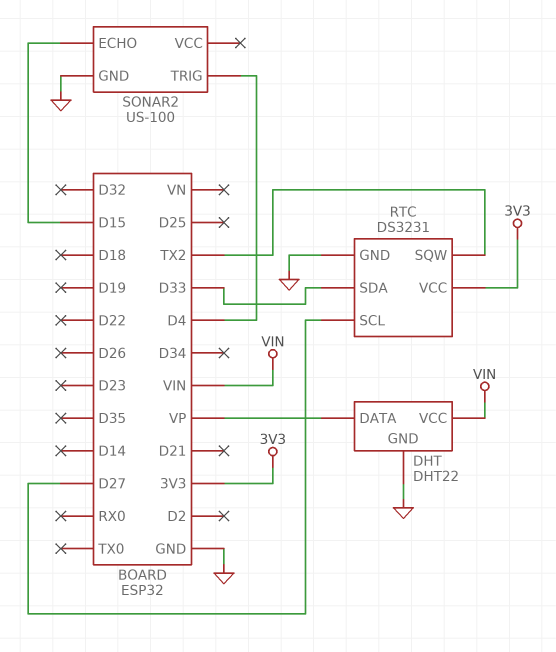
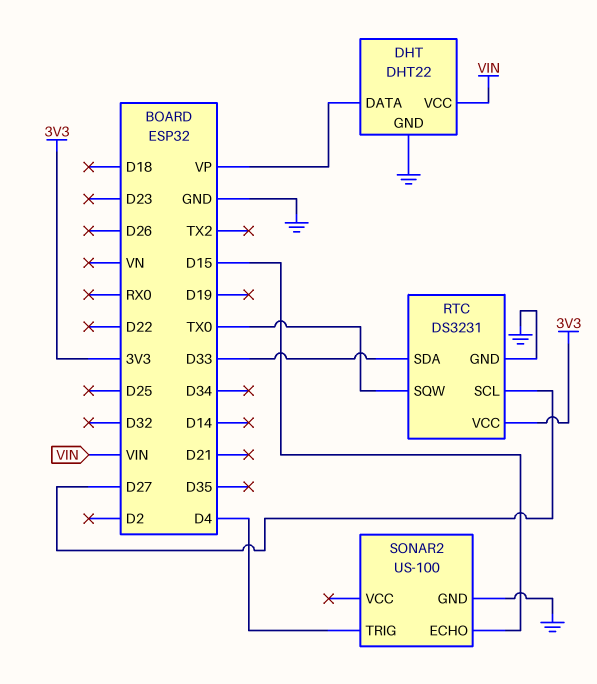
RTC pin SQW: TX2 -> TX0

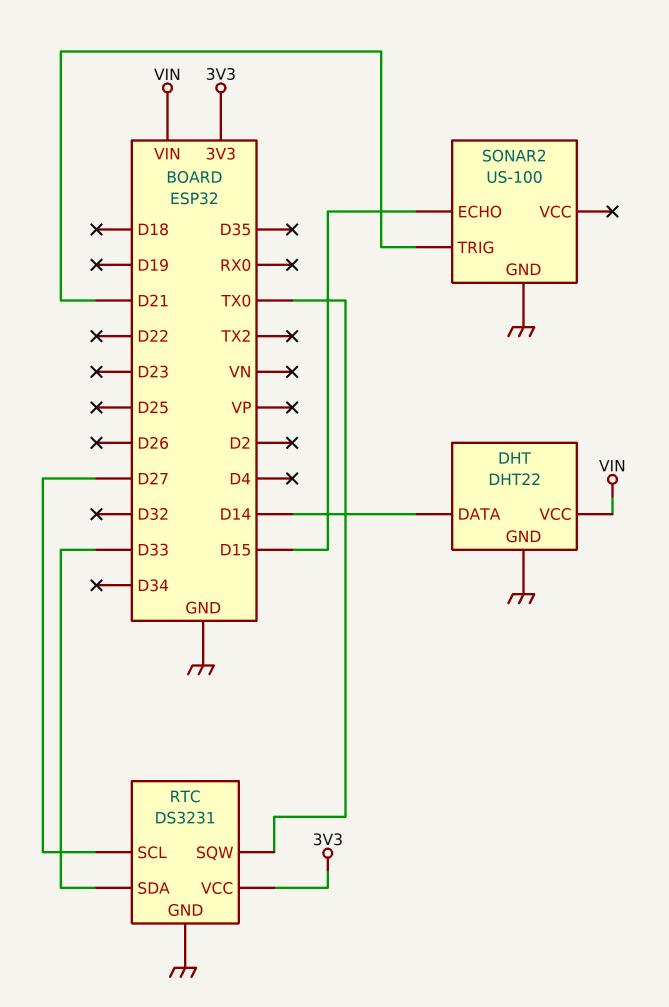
DHT pin DATA: VP -> D14
SONAR2 pin TRIG: D4 -> D21

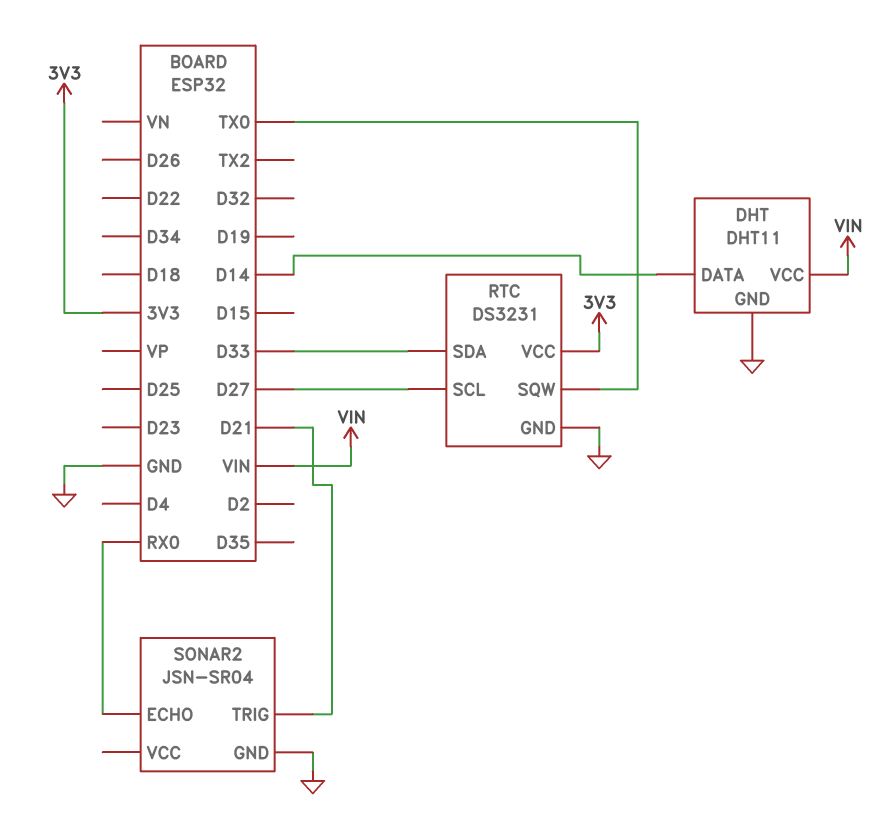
DHT: DHT22 -> DHT11
SONAR2: US-100 -> JSN-SR04
SONAR2 pin ECHO: D15 -> RX0

